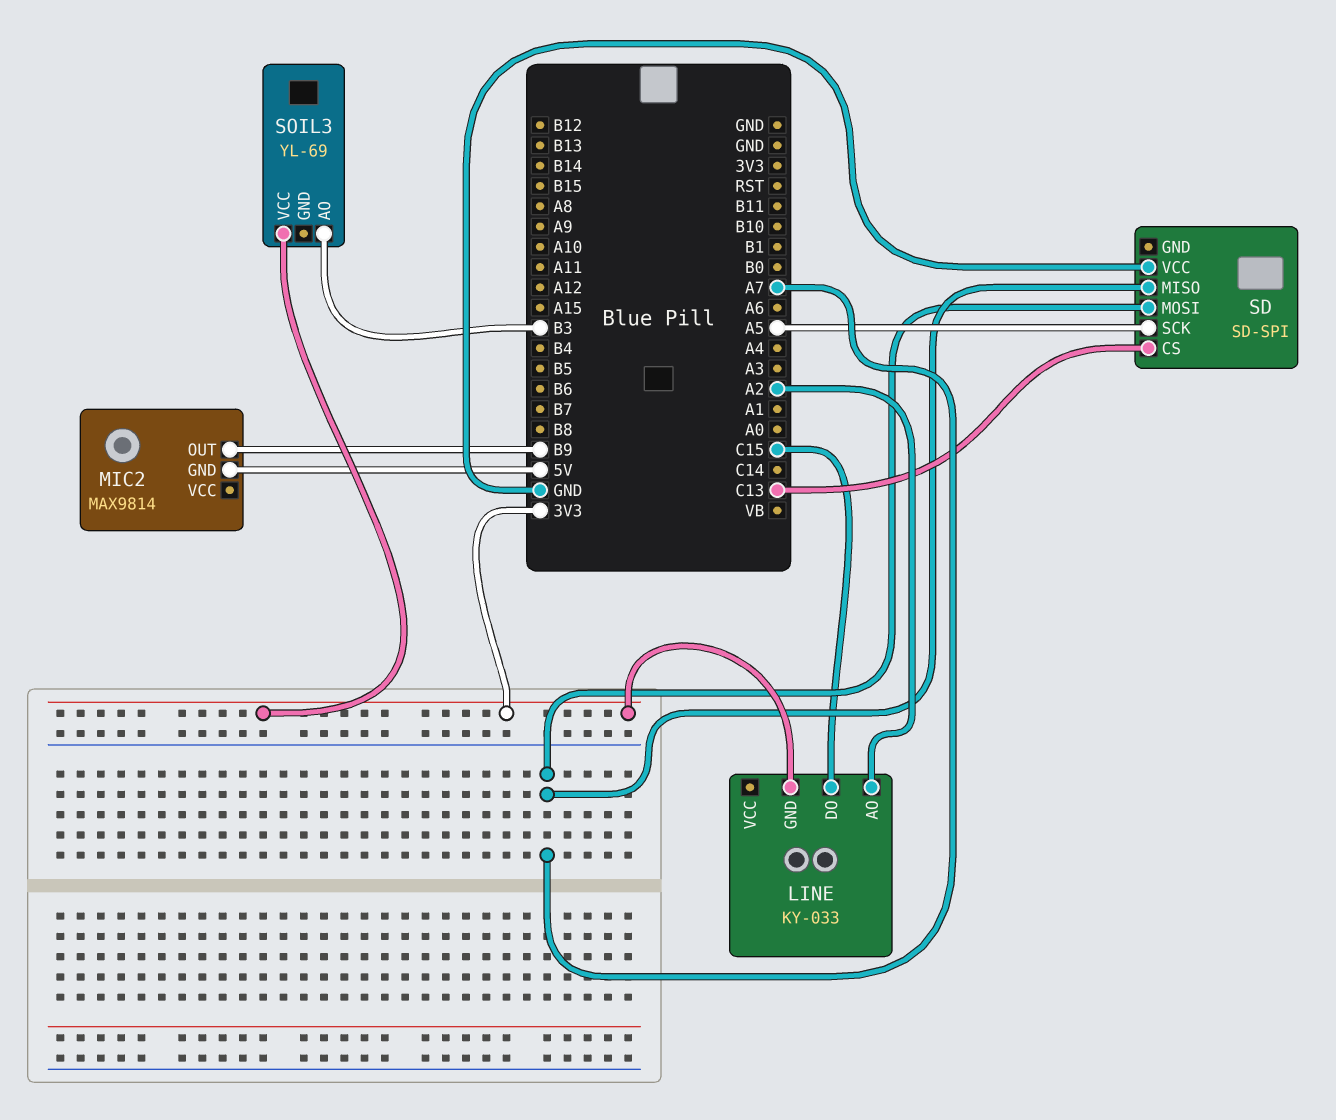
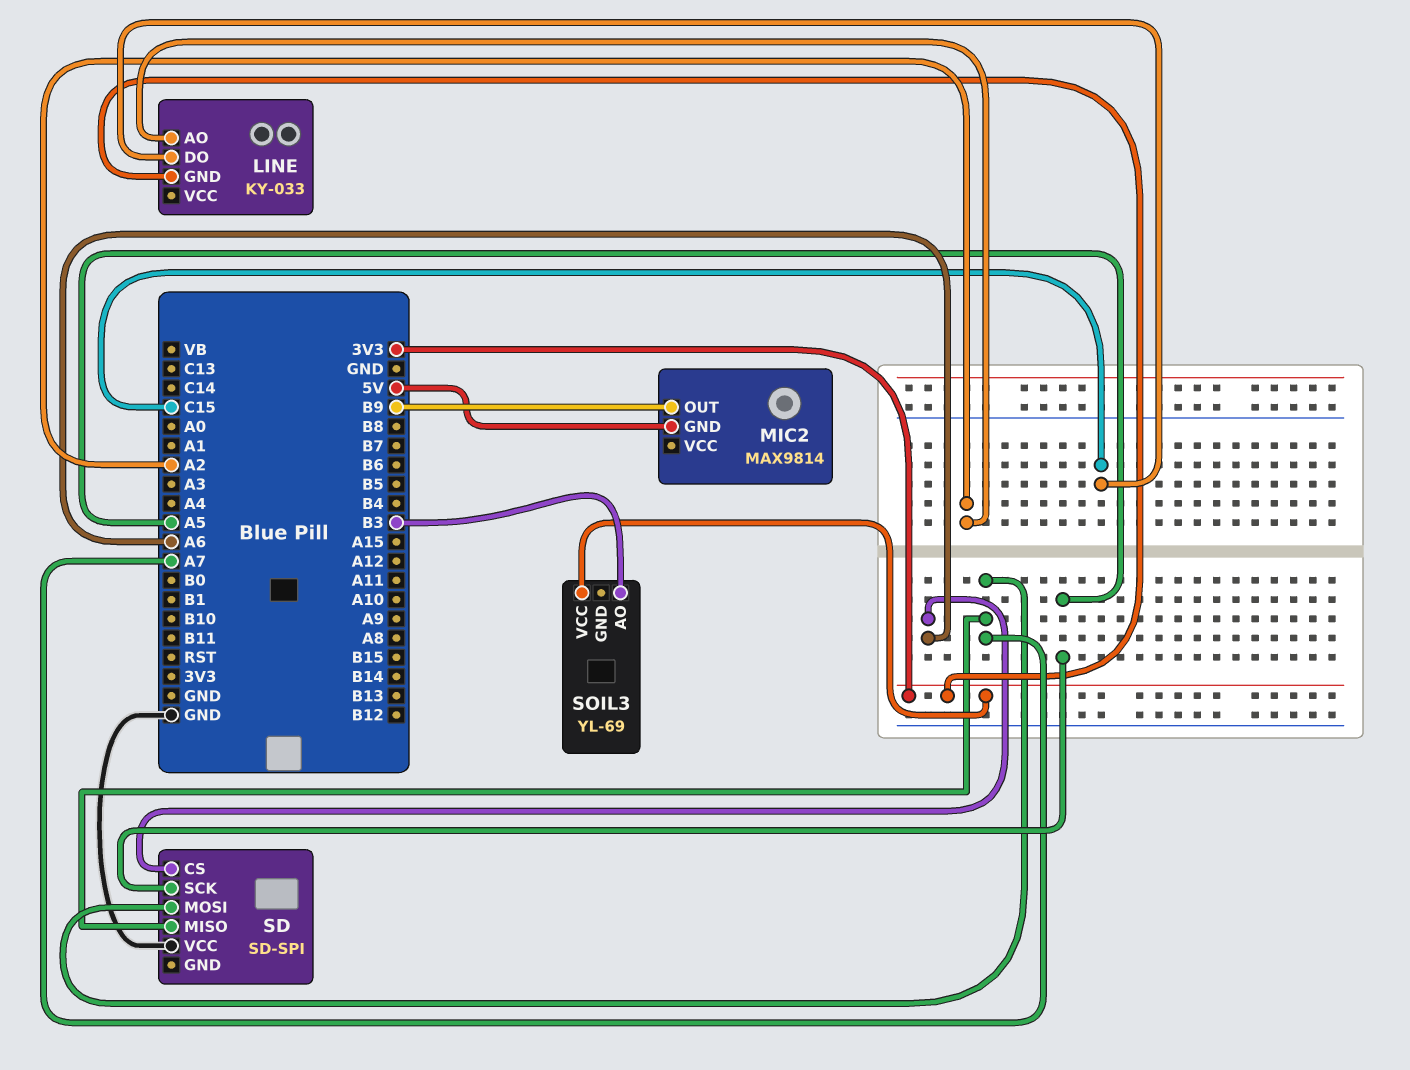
SD pin CS: C13 -> A6

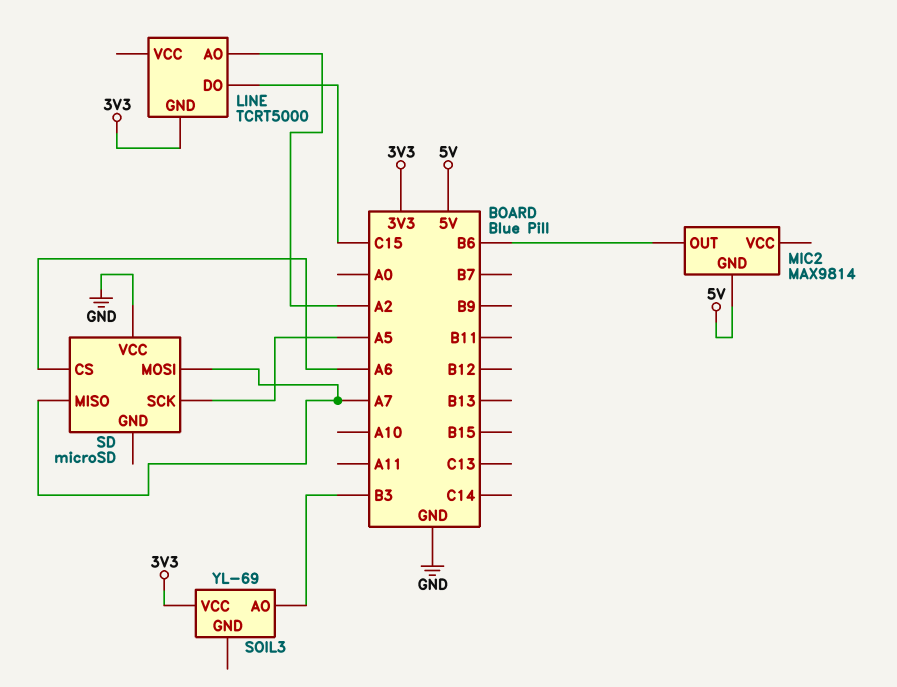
LINE: KY-033 -> TCRT5000
MIC2 pin OUT: B9 -> B6
SD: SD-SPI -> microSD

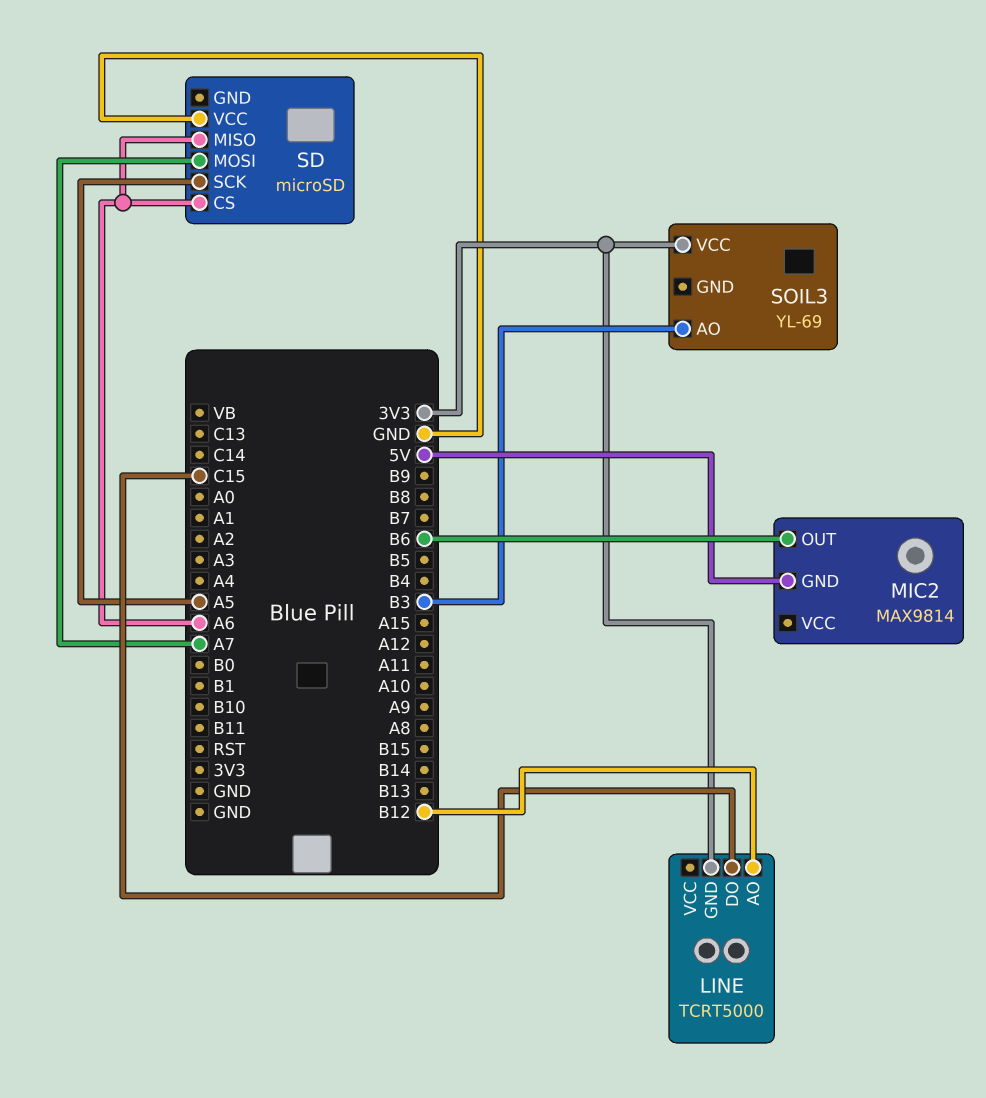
LINE pin AO: A2 -> B12
SD pin MISO: A7 -> A6

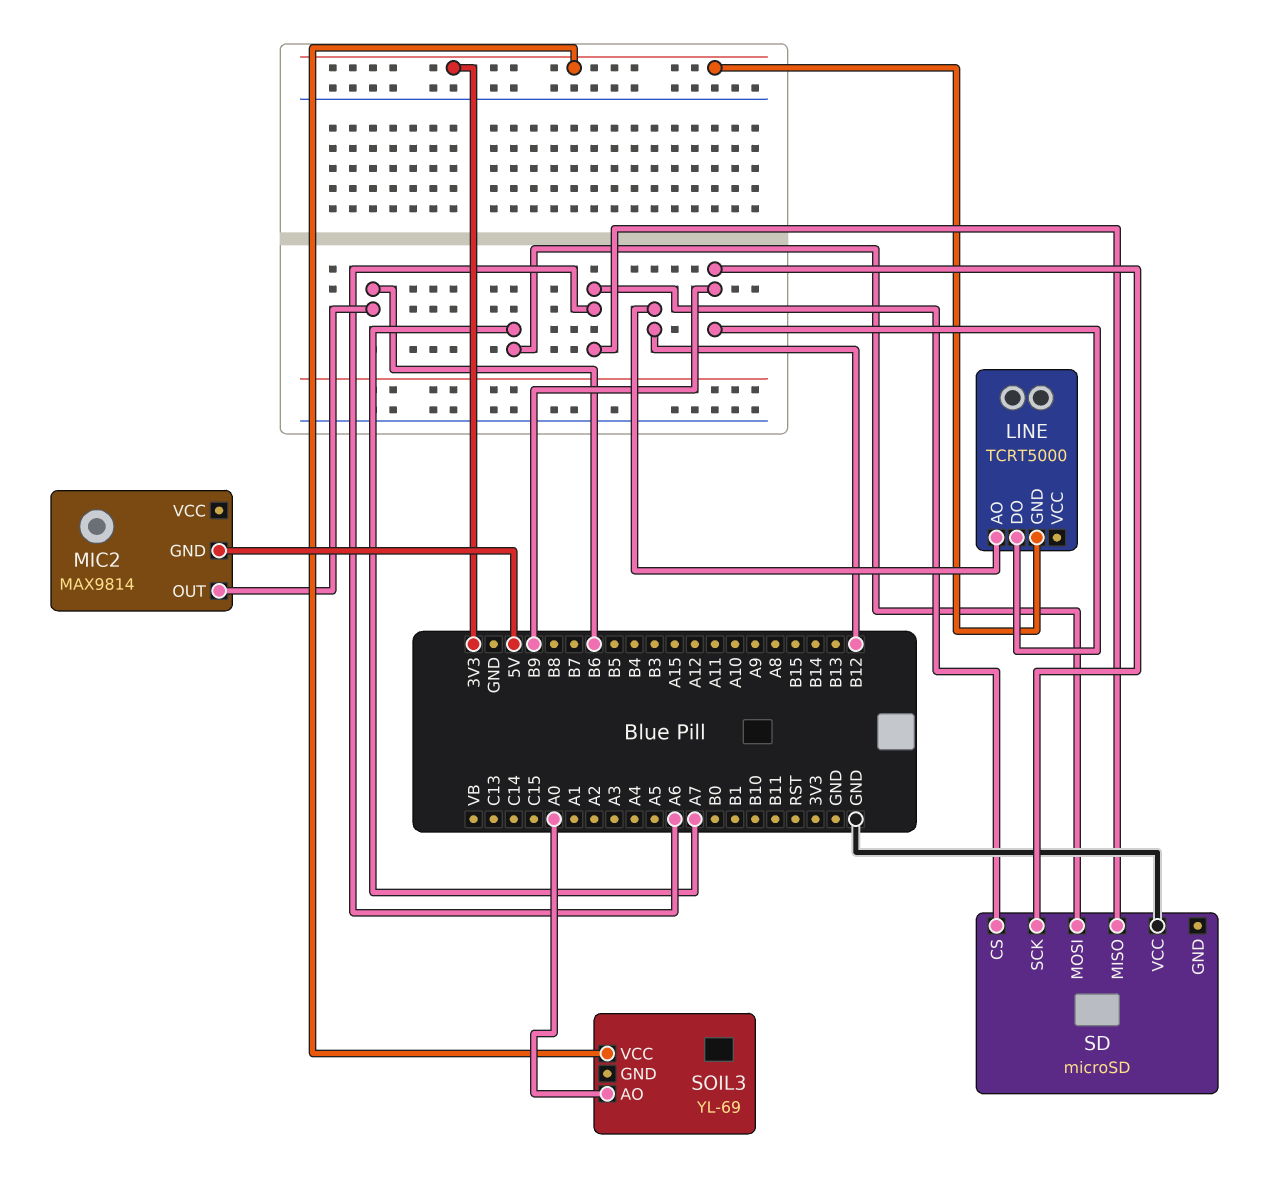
LINE pin DO: C15 -> B9
SD pin SCK: A5 -> B9
SOIL3 pin AO: B3 -> A0

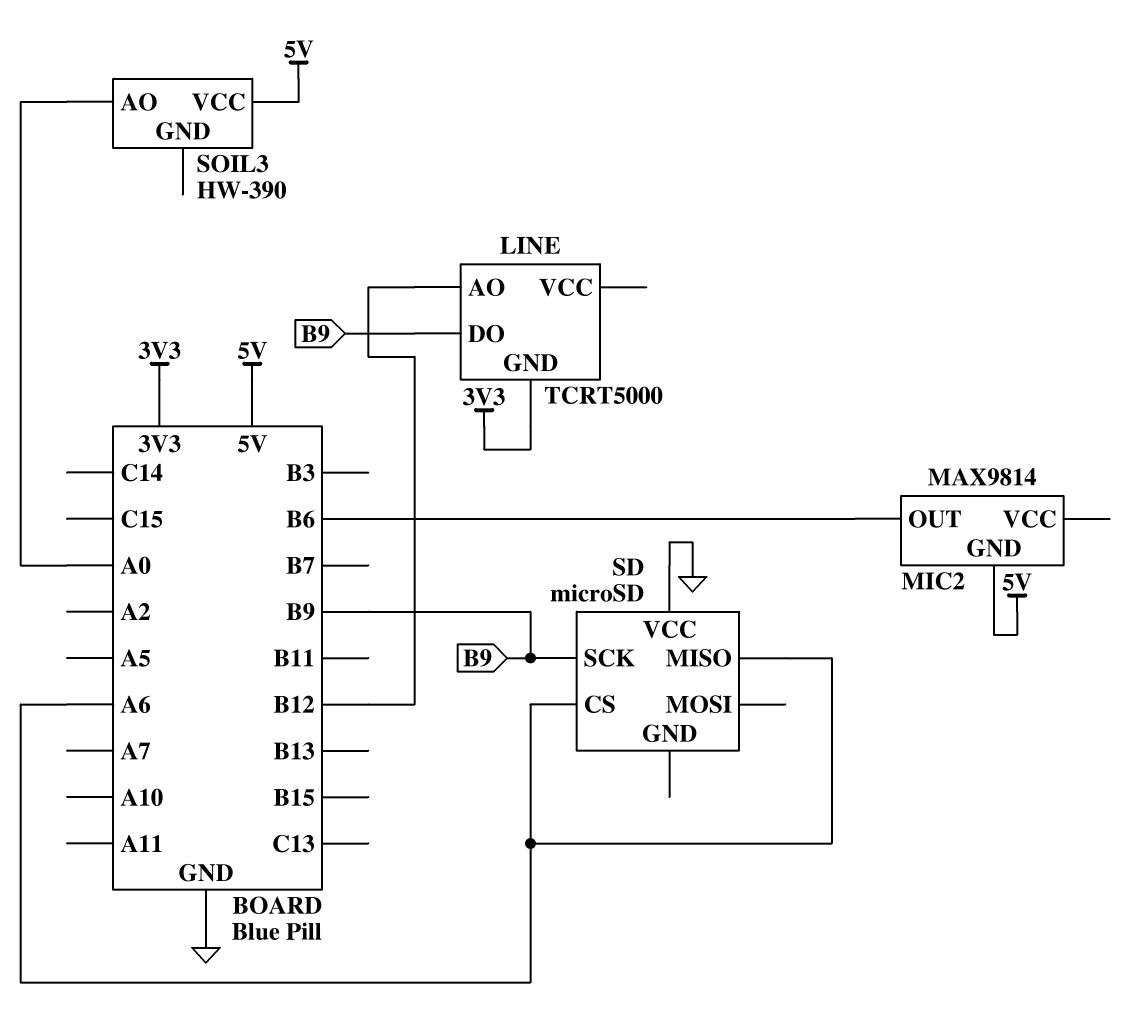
SD pin MOSI: A7 -> none
SOIL3: YL-69 -> HW-390
SOIL3 pin VCC: 3V3 -> 5V

